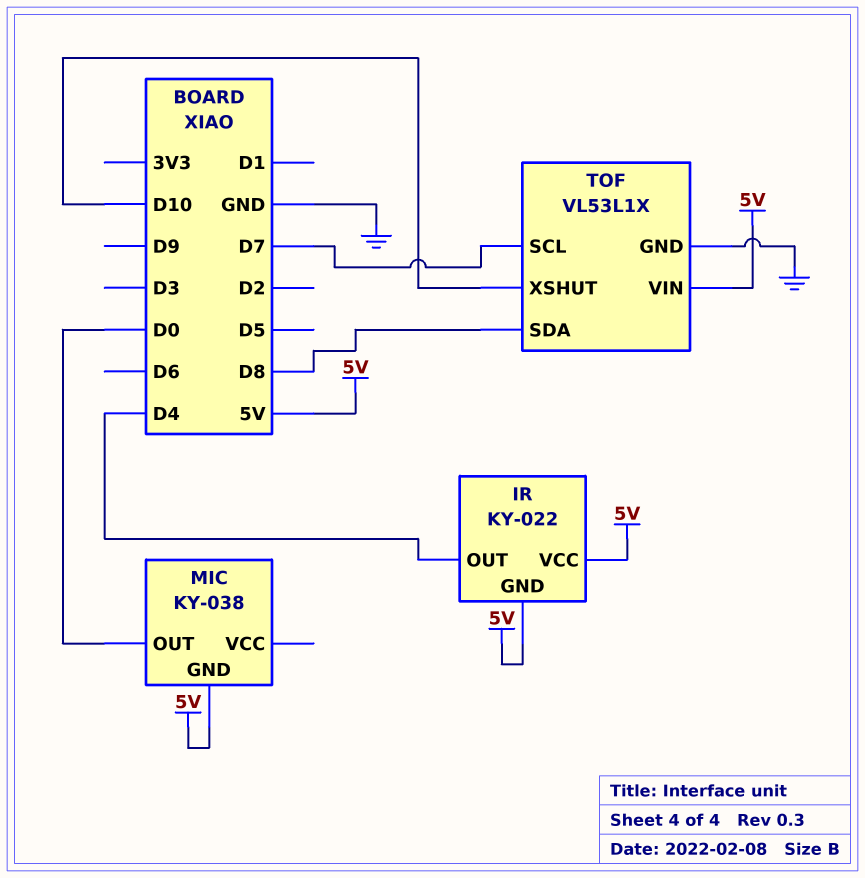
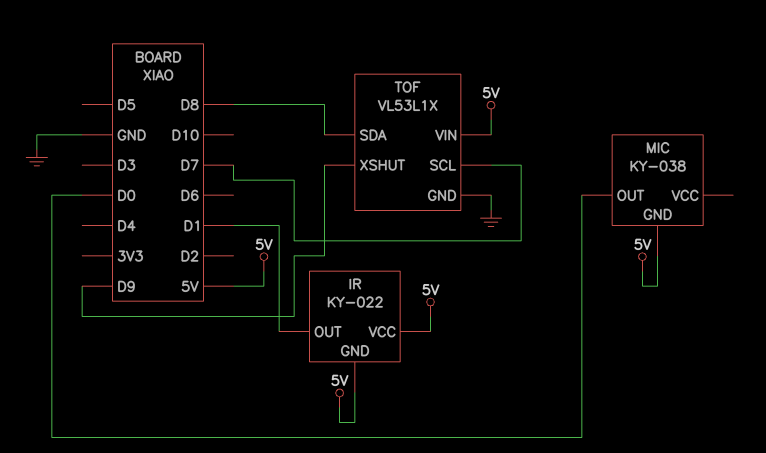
IR pin OUT: D4 -> D1
TOF pin XSHUT: D10 -> D9

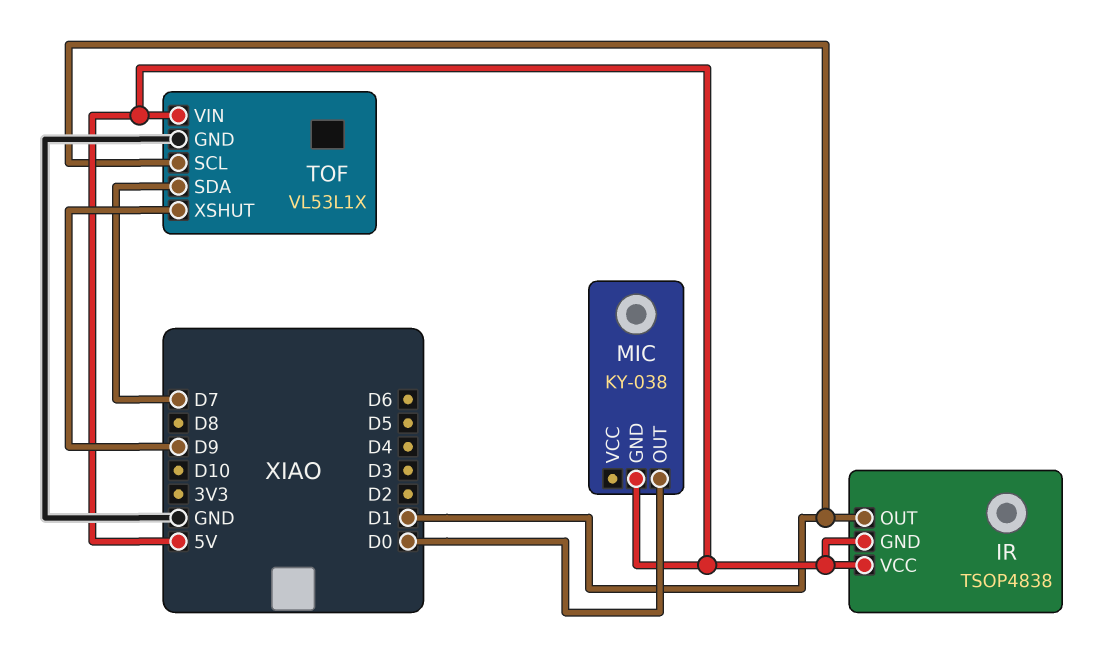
IR: KY-022 -> TSOP4838
TOF pin SCL: D7 -> D1
TOF pin SDA: D8 -> D7

